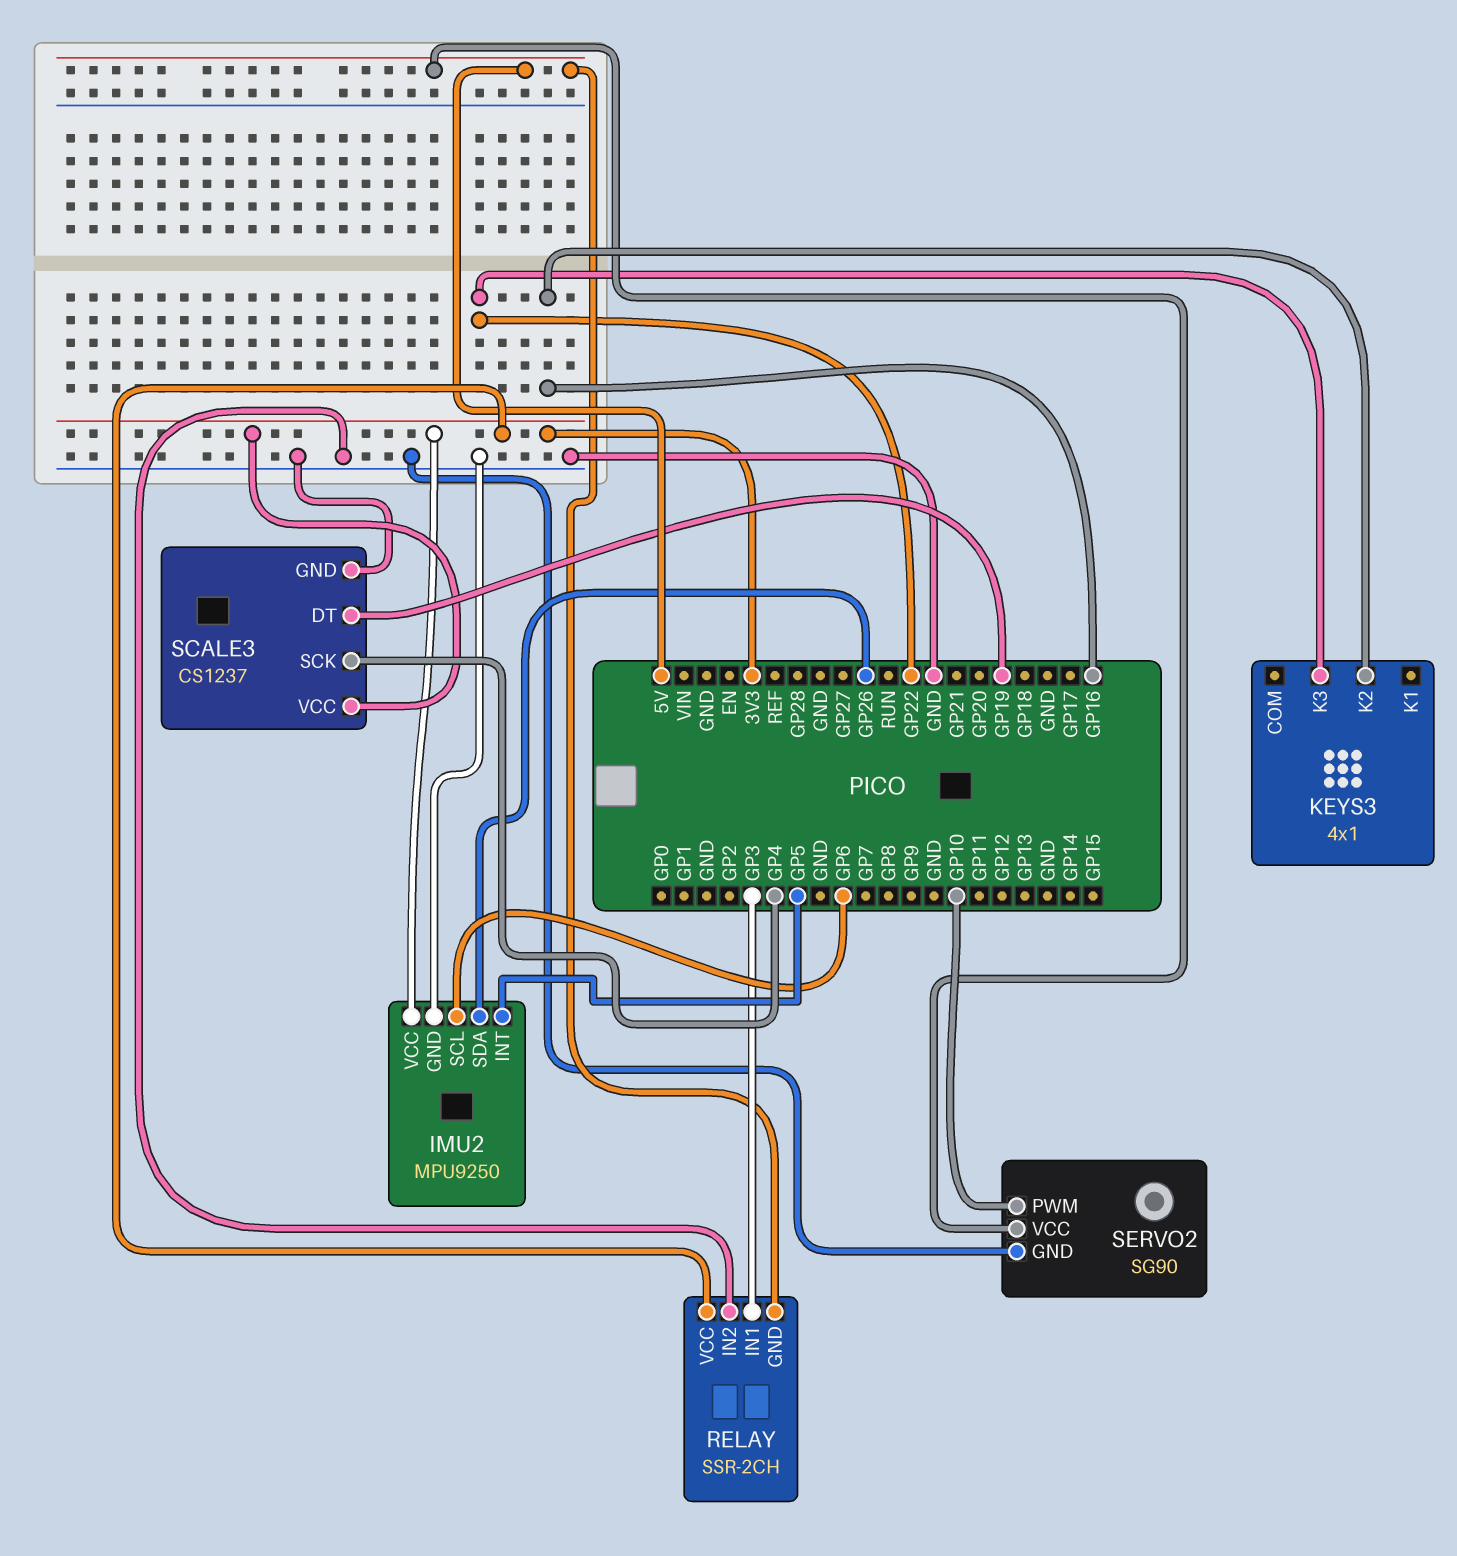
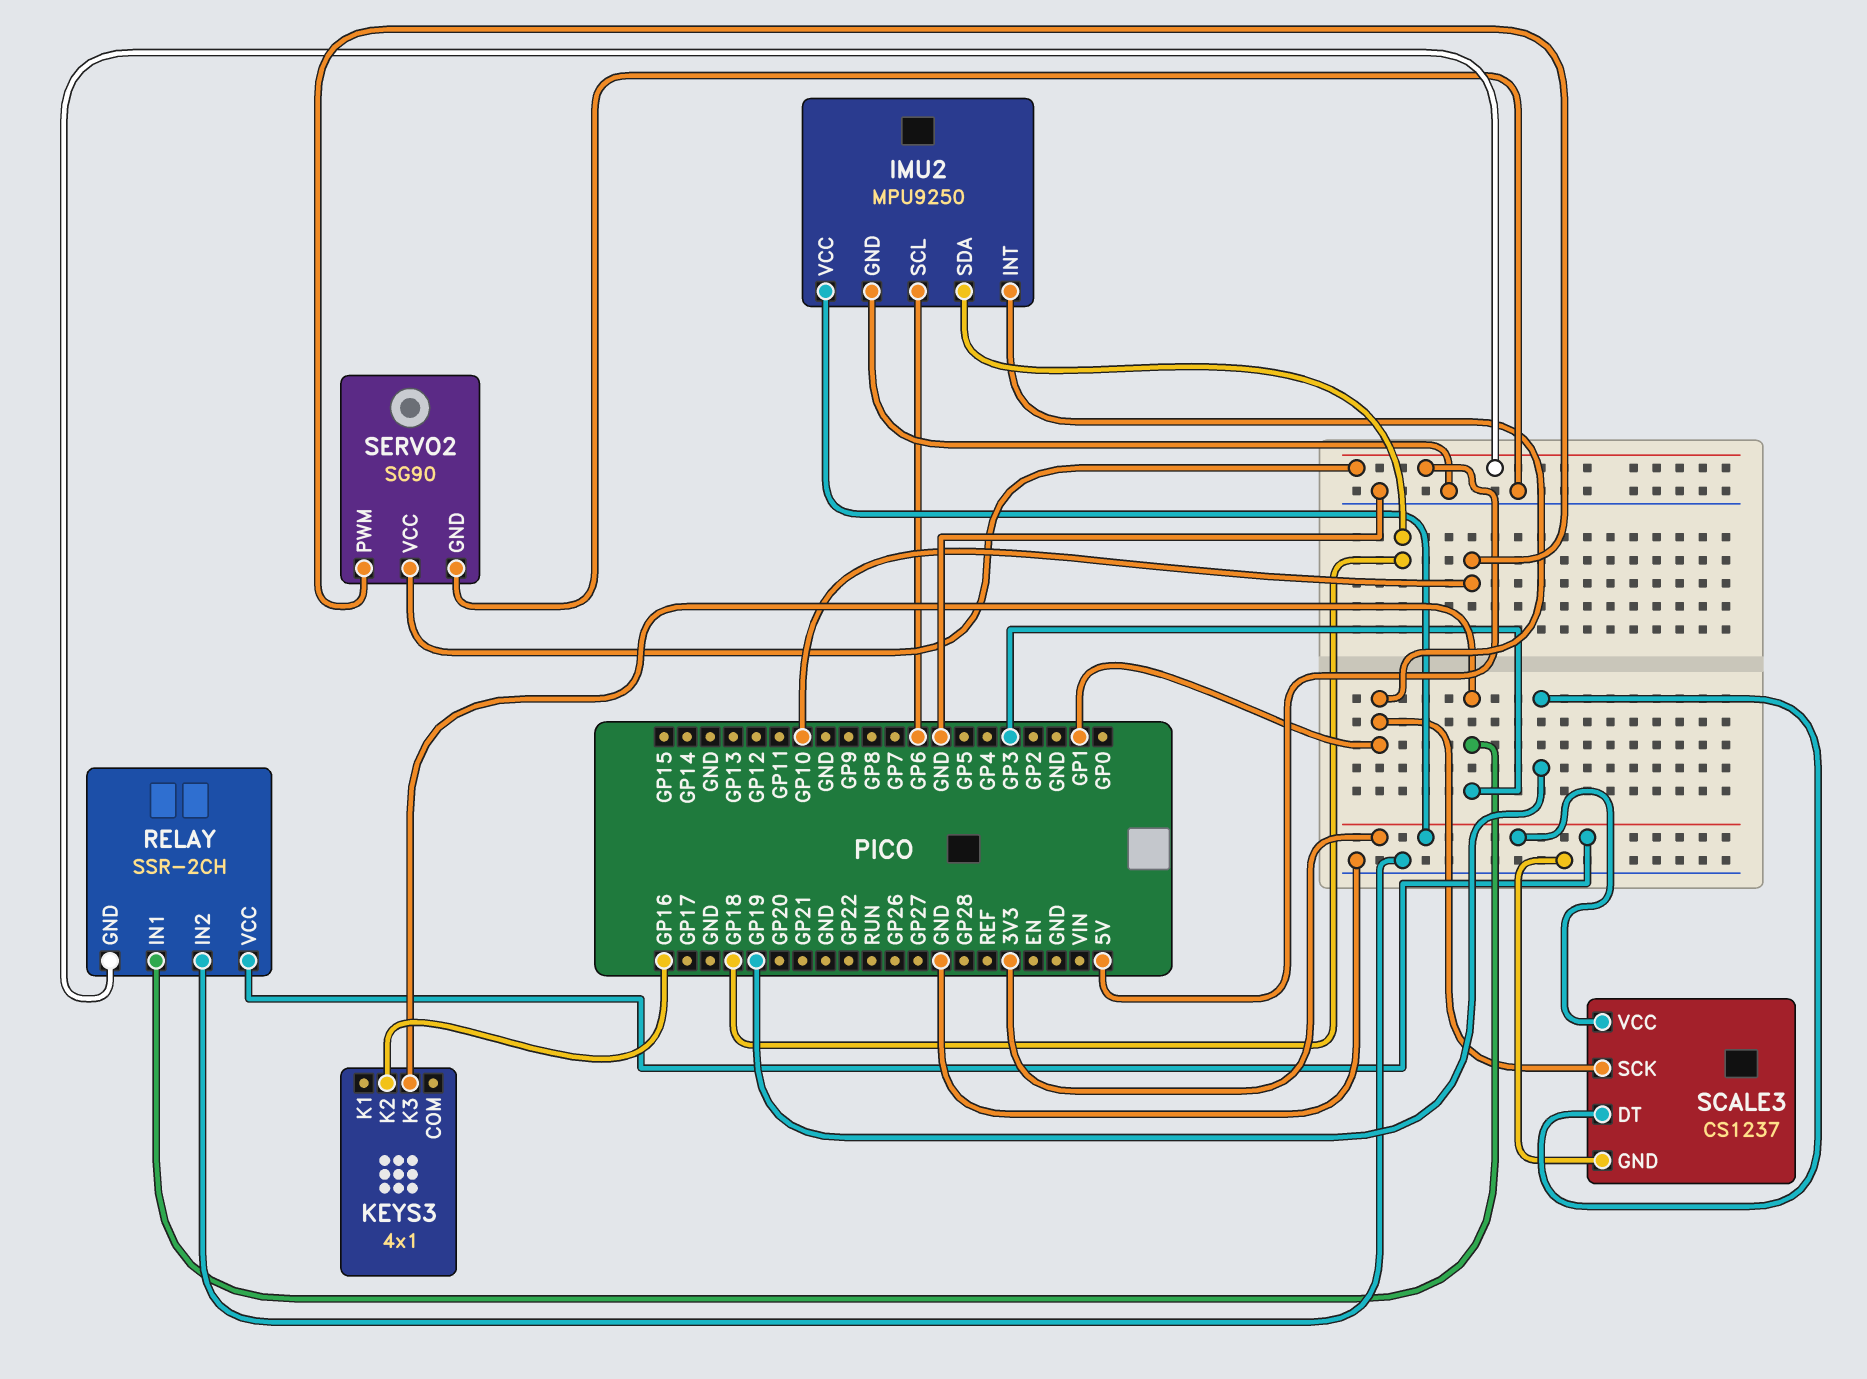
IMU2 pin INT: GP5 -> GP1
IMU2 pin SDA: GP26 -> GP18
KEYS3 pin K3: GP22 -> GP3
SCALE3 pin SCK: GP4 -> GP1

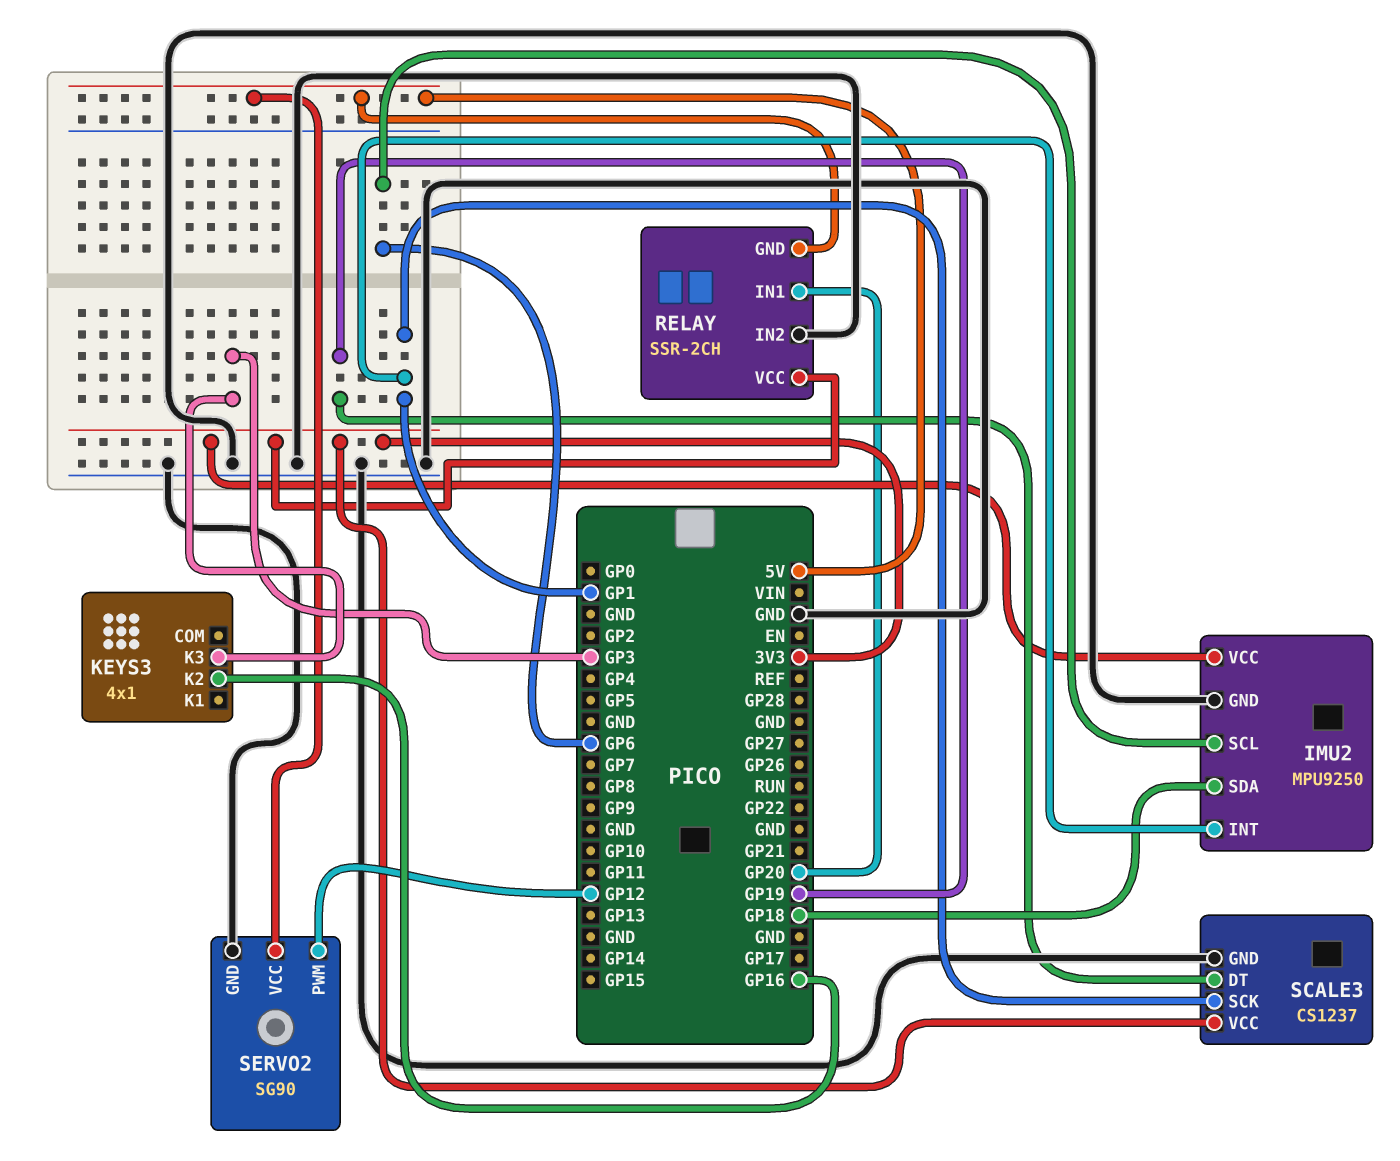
RELAY pin IN1: GP3 -> GP20
SERVO2 pin PWM: GP10 -> GP12

